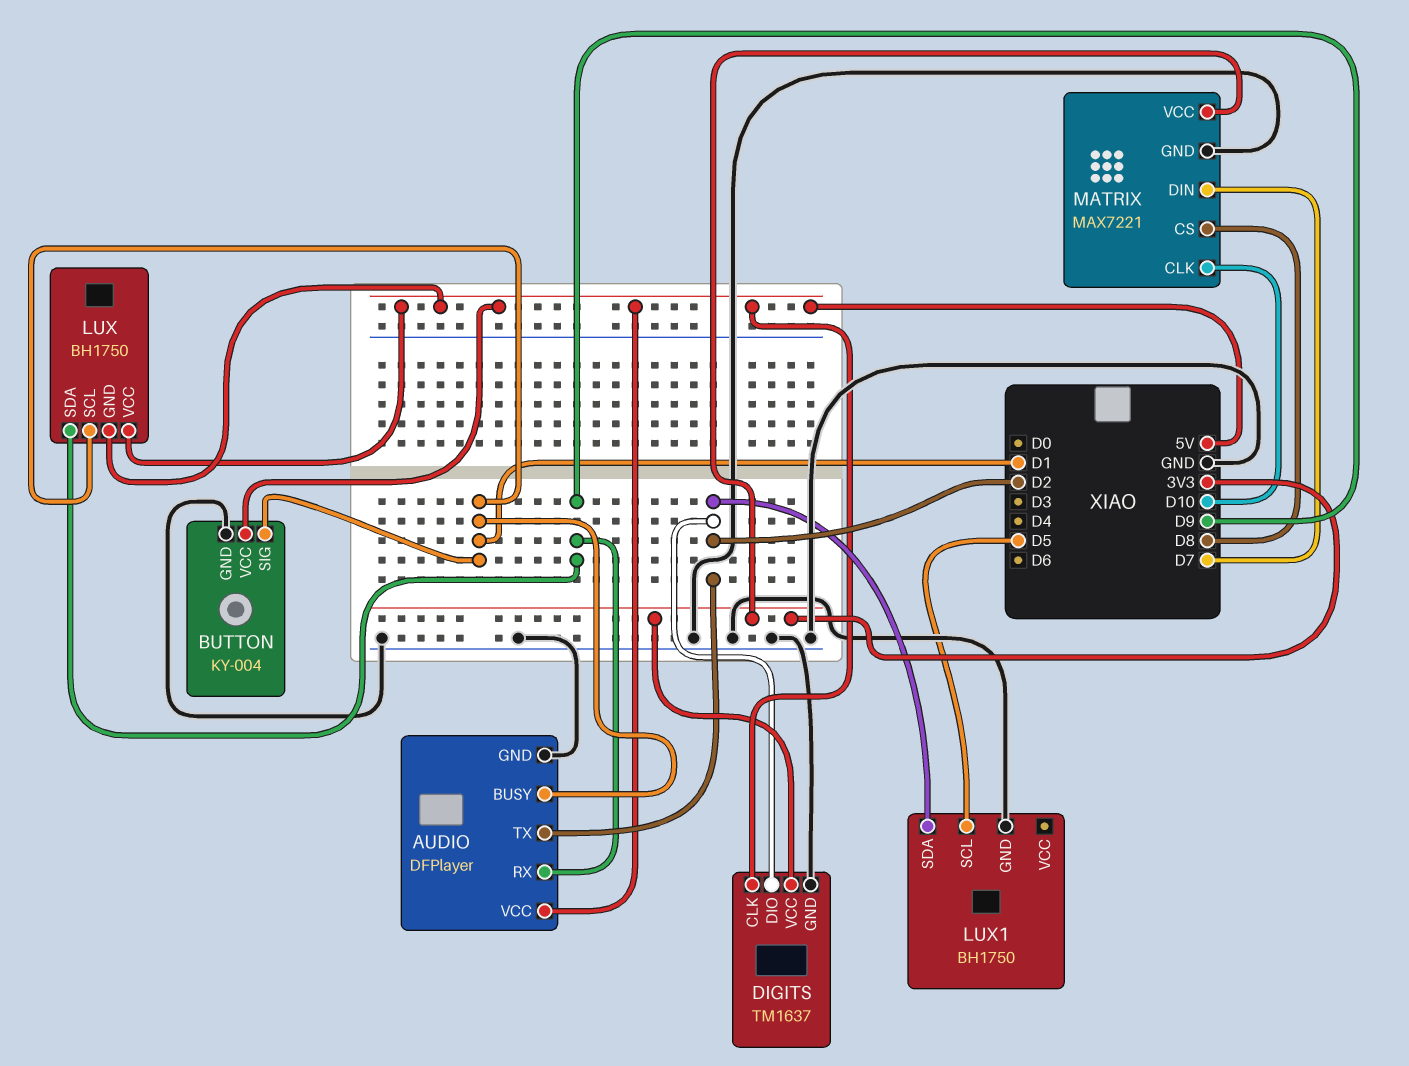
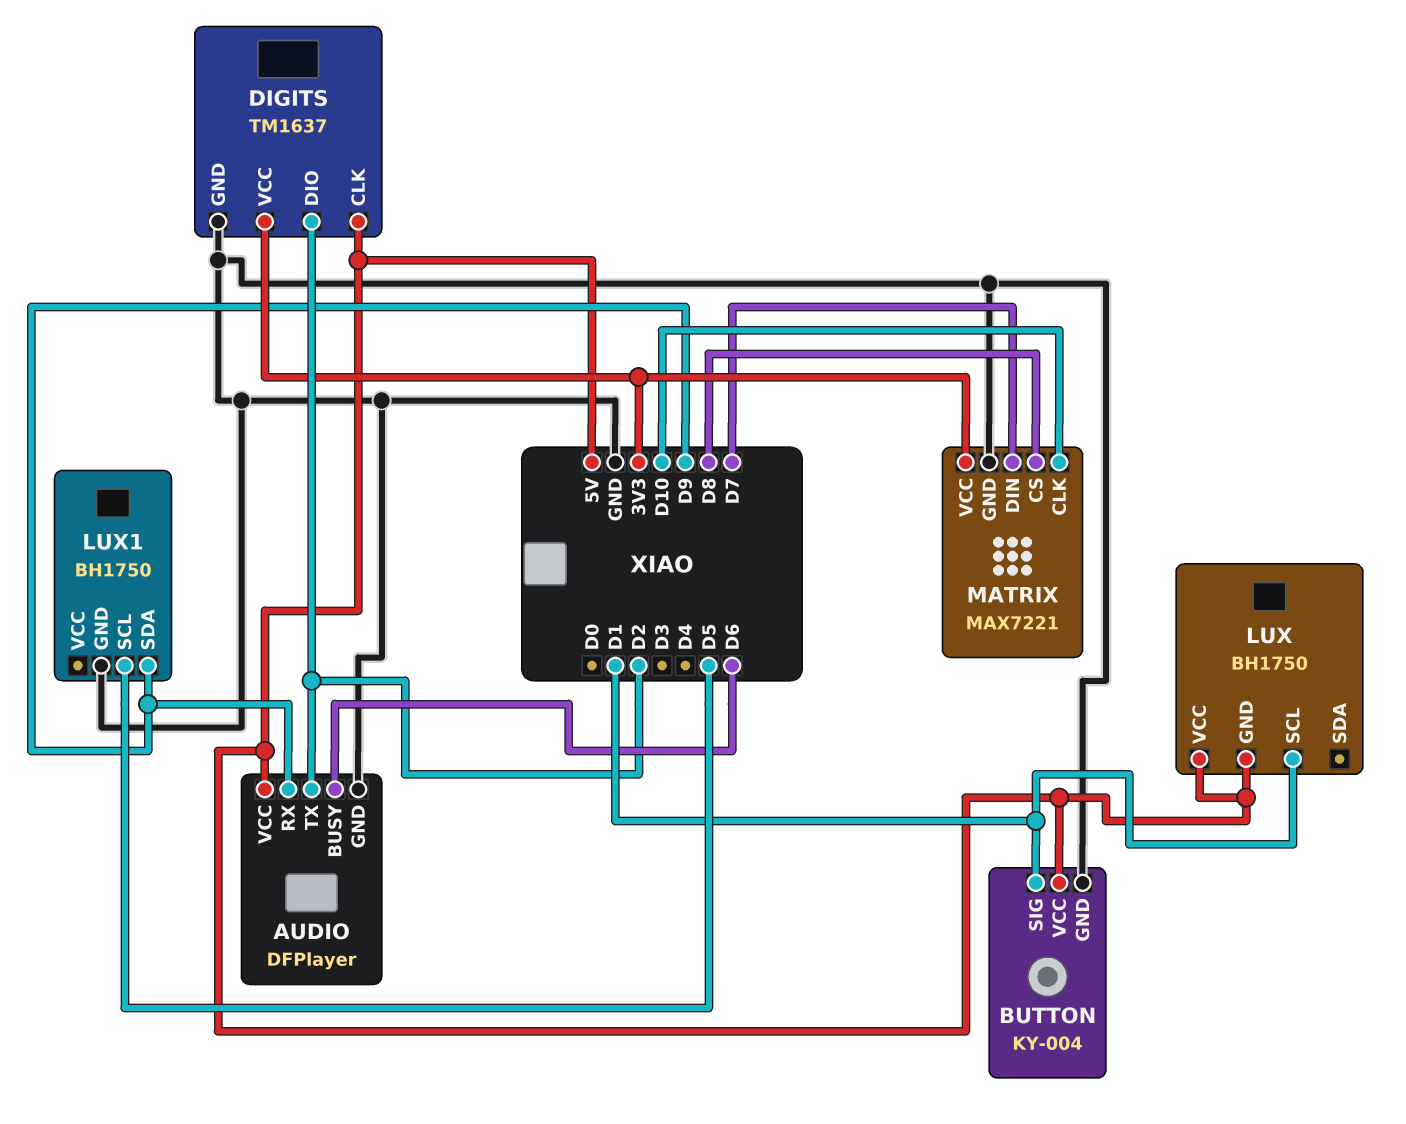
AUDIO pin BUSY: D1 -> D6
LUX pin SDA: D9 -> none
LUX1 pin SDA: D2 -> D9

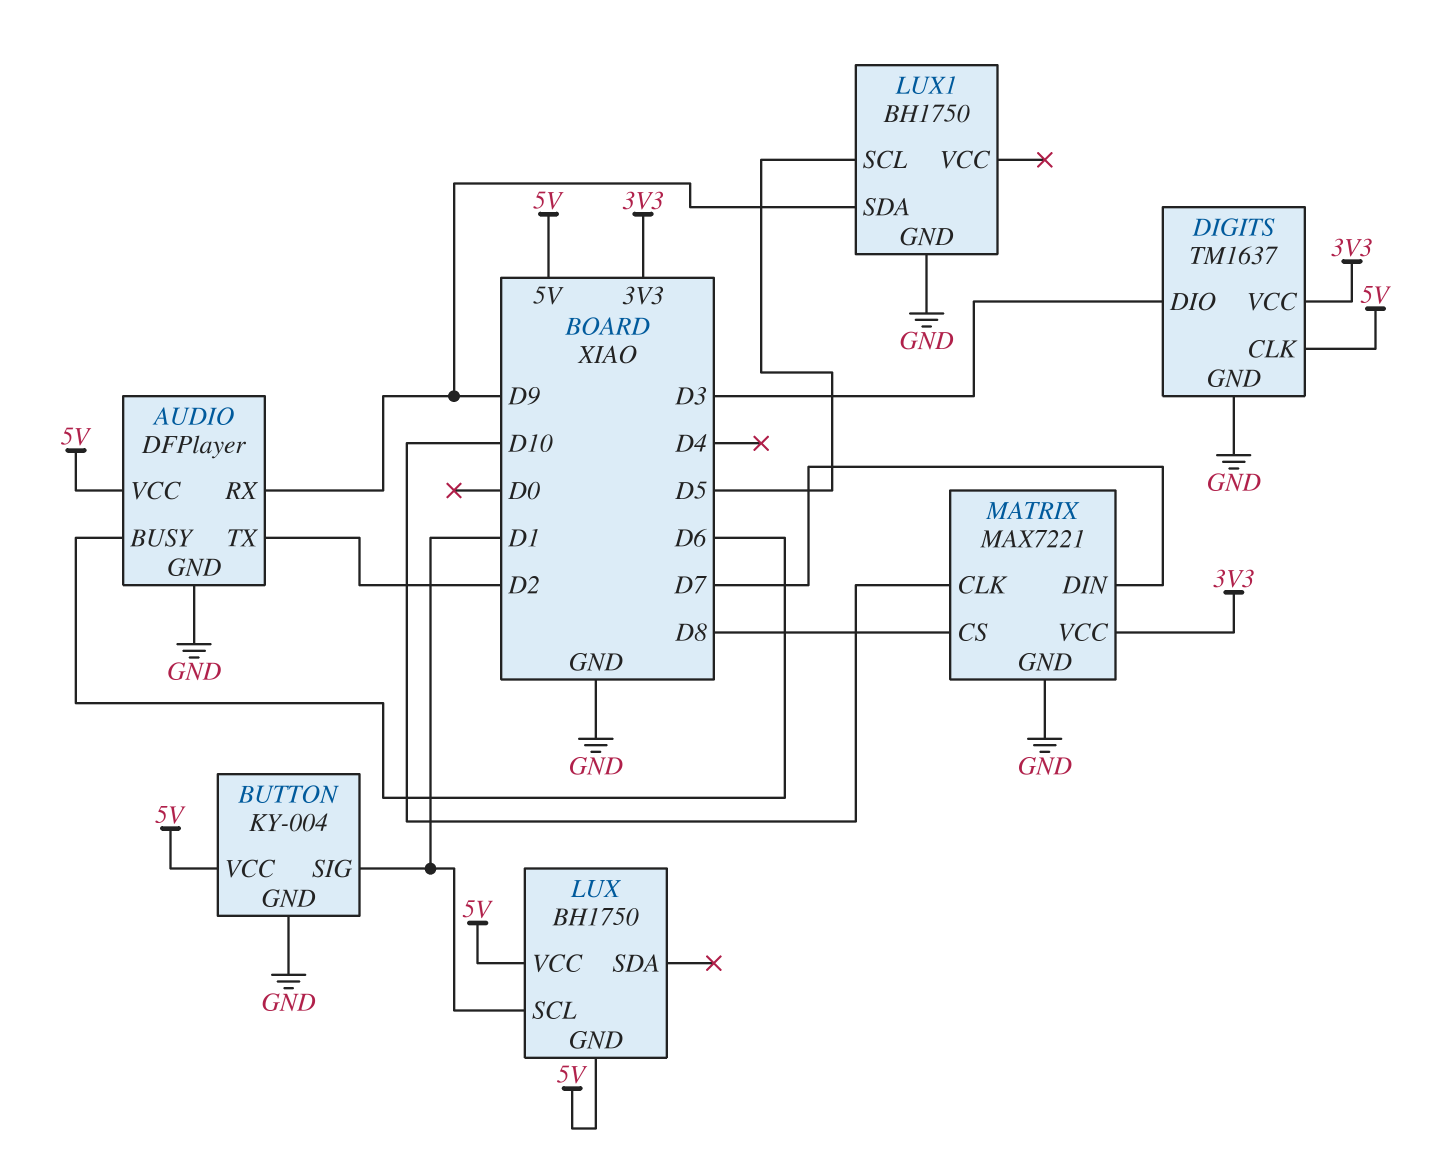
DIGITS pin DIO: D2 -> D3

